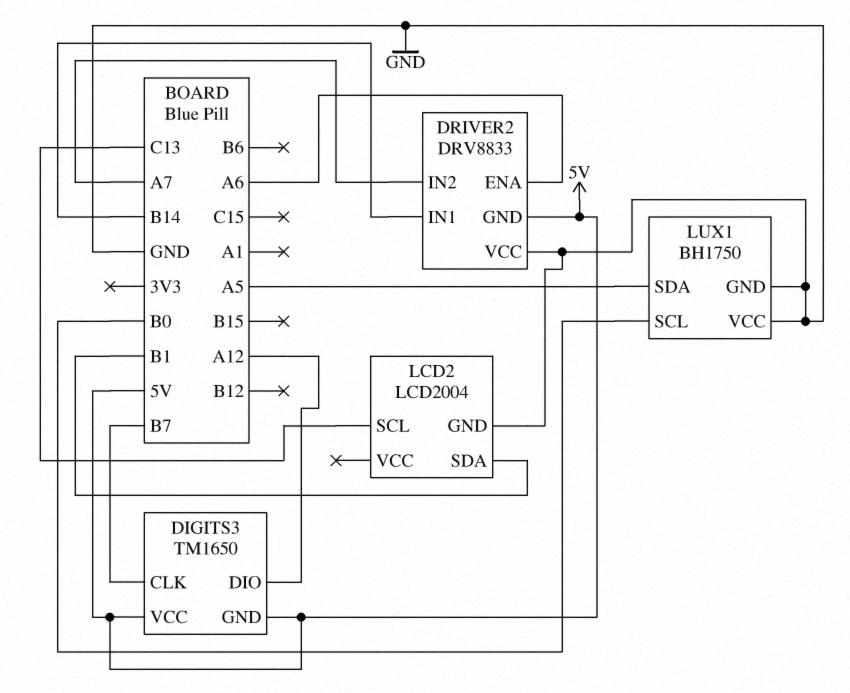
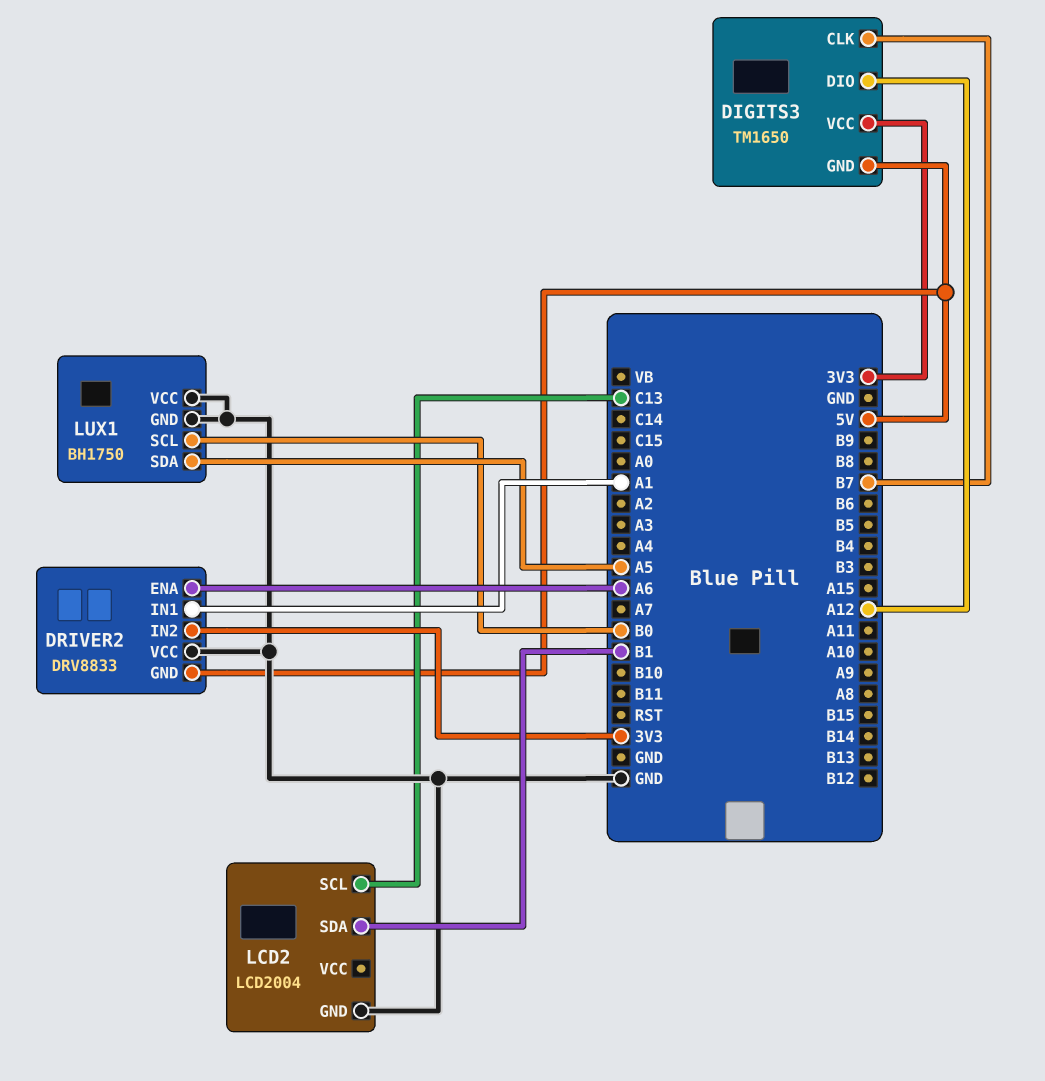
DIGITS3 pin VCC: 5V -> 3V3
DRIVER2 pin IN1: B14 -> A1
DRIVER2 pin IN2: A7 -> 3V3

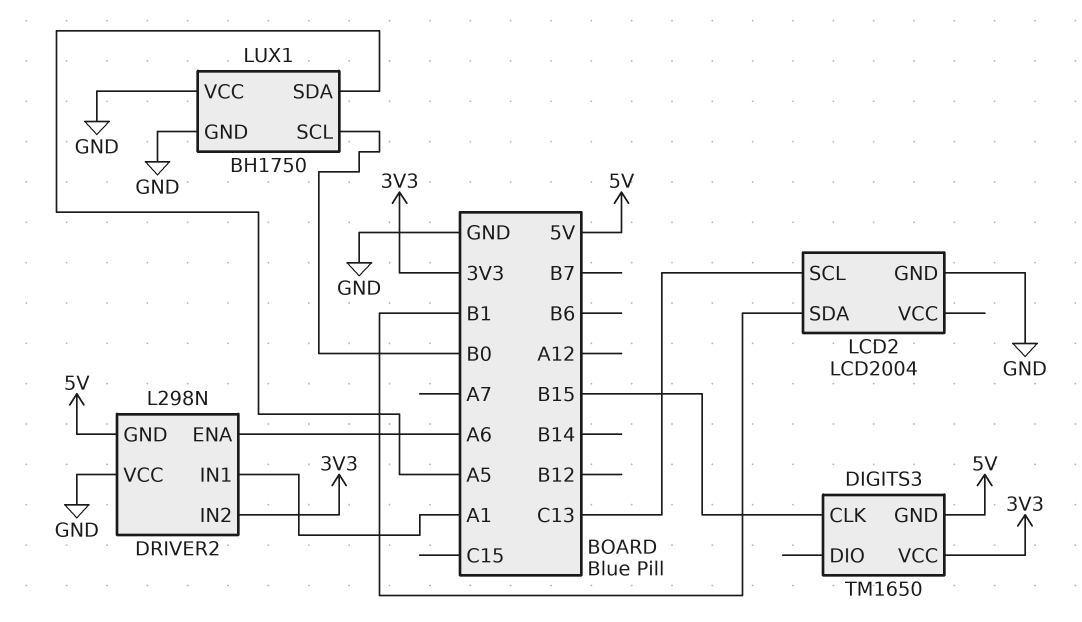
DIGITS3 pin CLK: B7 -> B15
DIGITS3 pin DIO: A12 -> none
DRIVER2: DRV8833 -> L298N

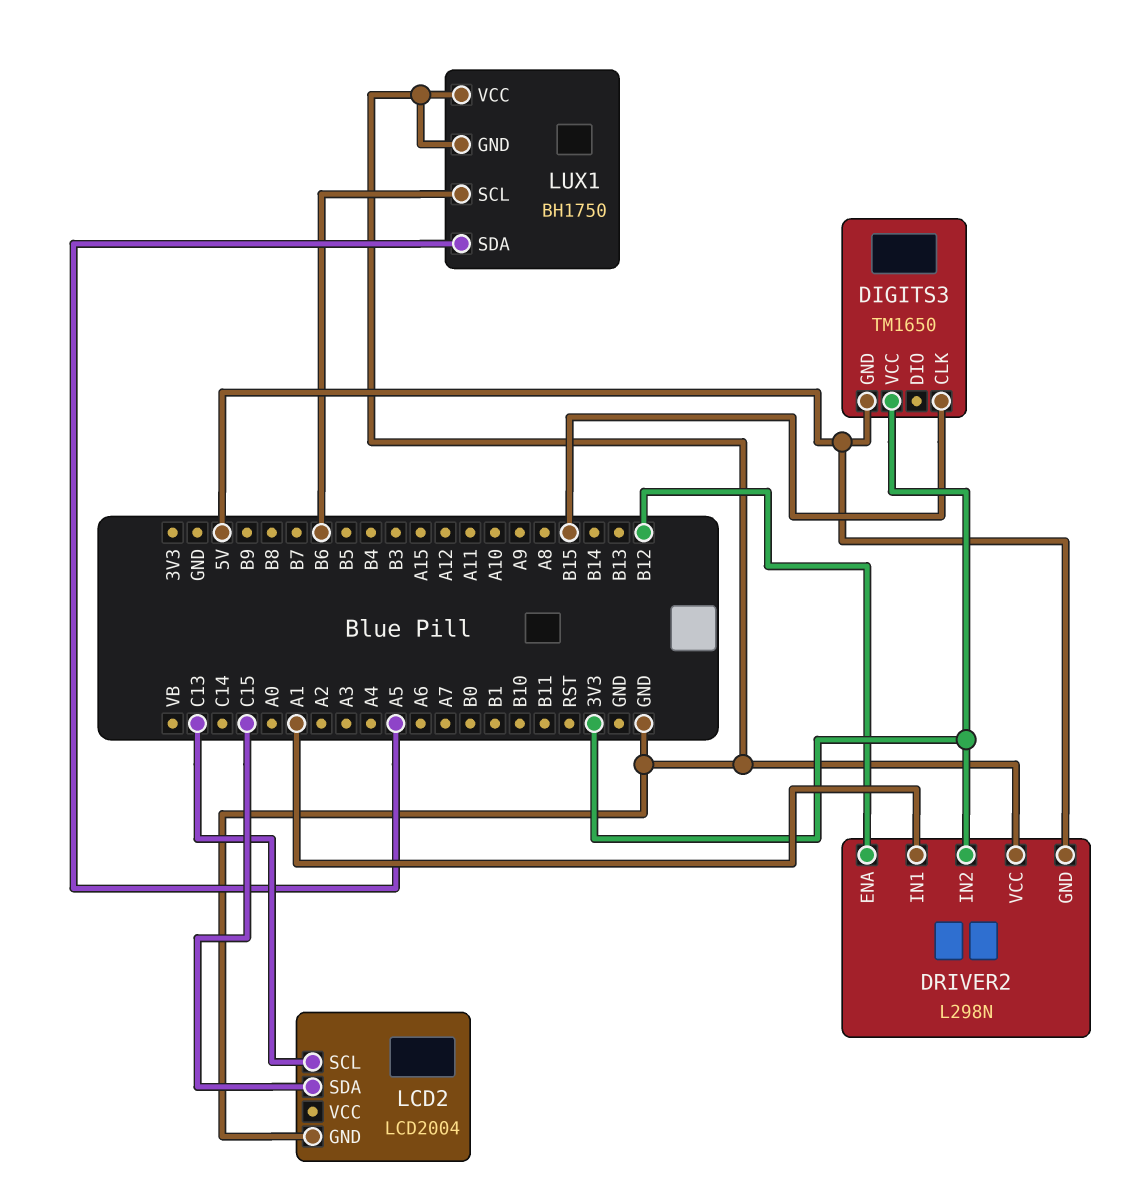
DRIVER2 pin ENA: A6 -> B12
LCD2 pin SDA: B1 -> C15
LUX1 pin SCL: B0 -> B6

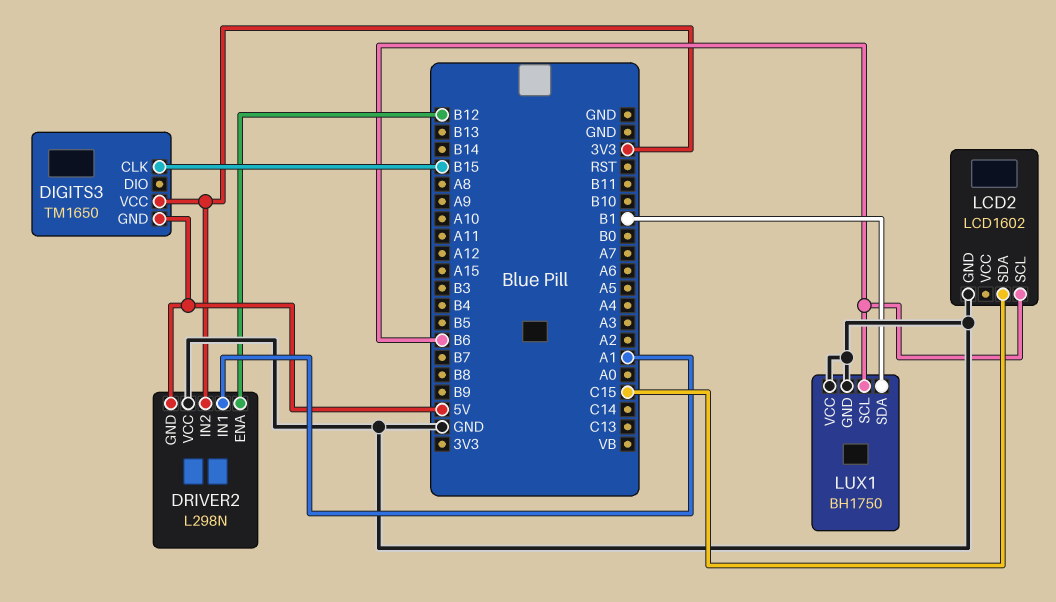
LCD2: LCD2004 -> LCD1602
LCD2 pin SCL: C13 -> B6
LUX1 pin SDA: A5 -> B1

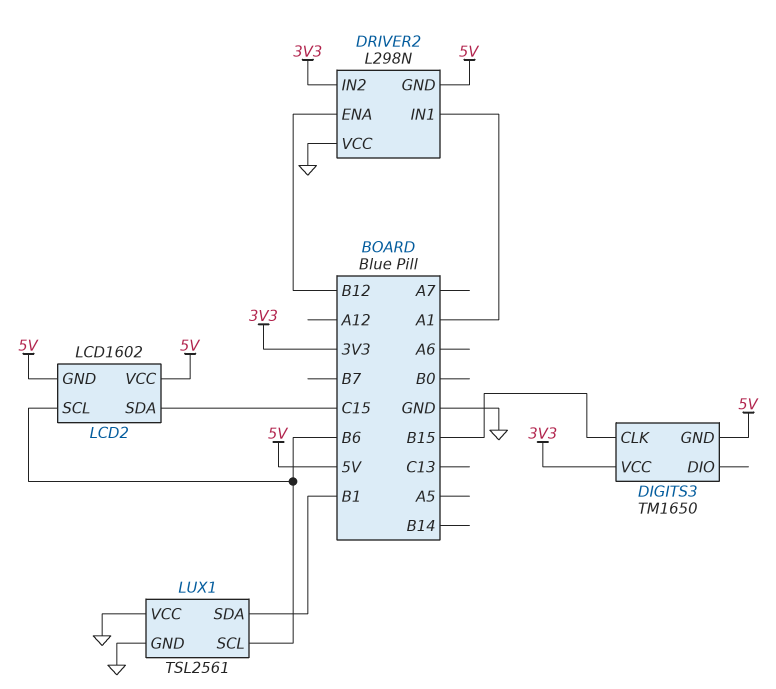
LCD2 pin GND: GND -> 5V
LCD2 pin VCC: none -> 5V
LUX1: BH1750 -> TSL2561

